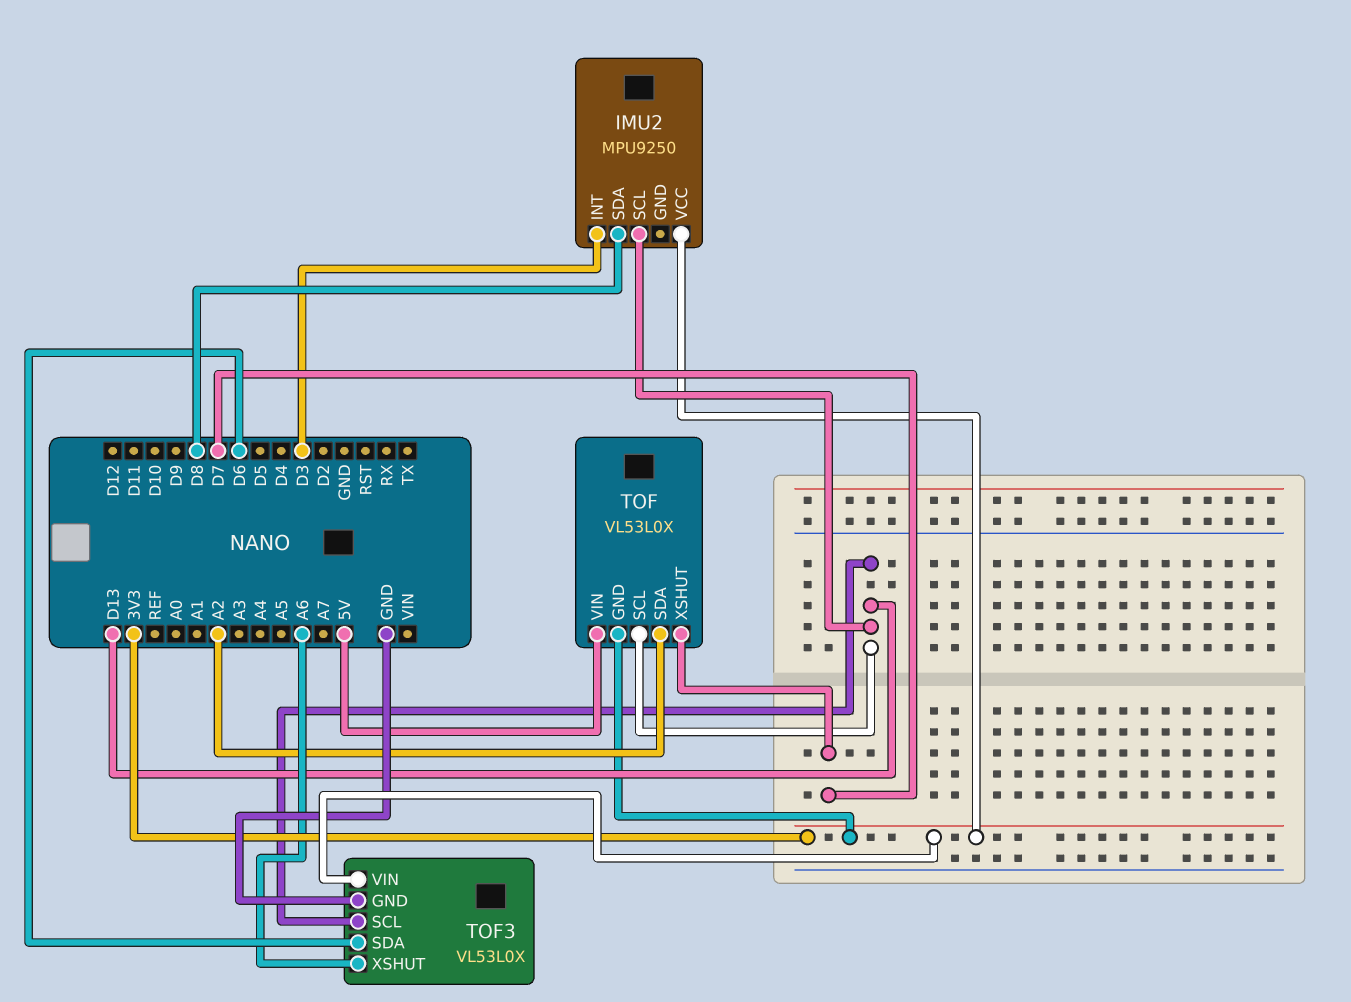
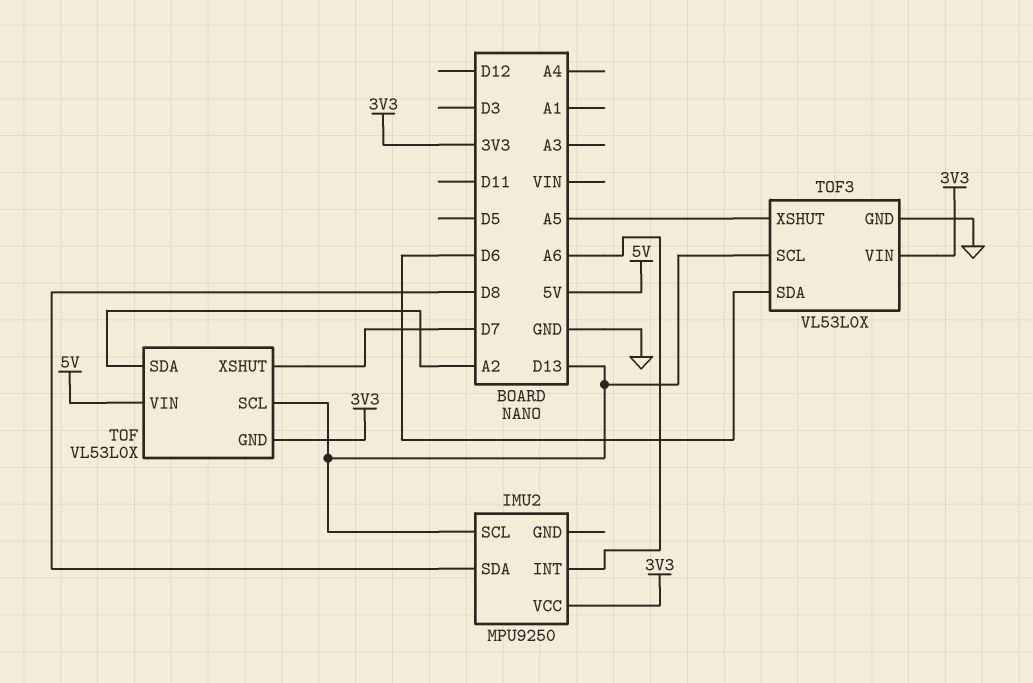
IMU2 pin INT: D3 -> A6
TOF3 pin XSHUT: A6 -> A5

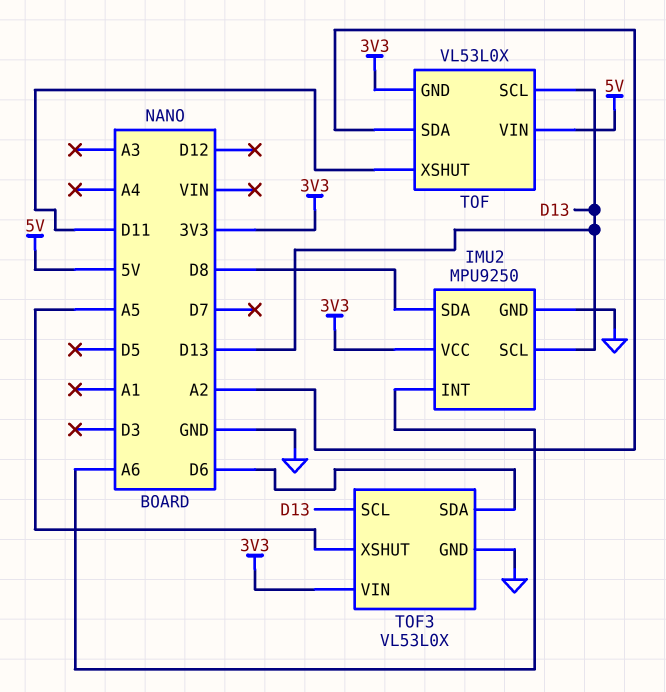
IMU2 pin GND: none -> GND
TOF pin XSHUT: D7 -> D11

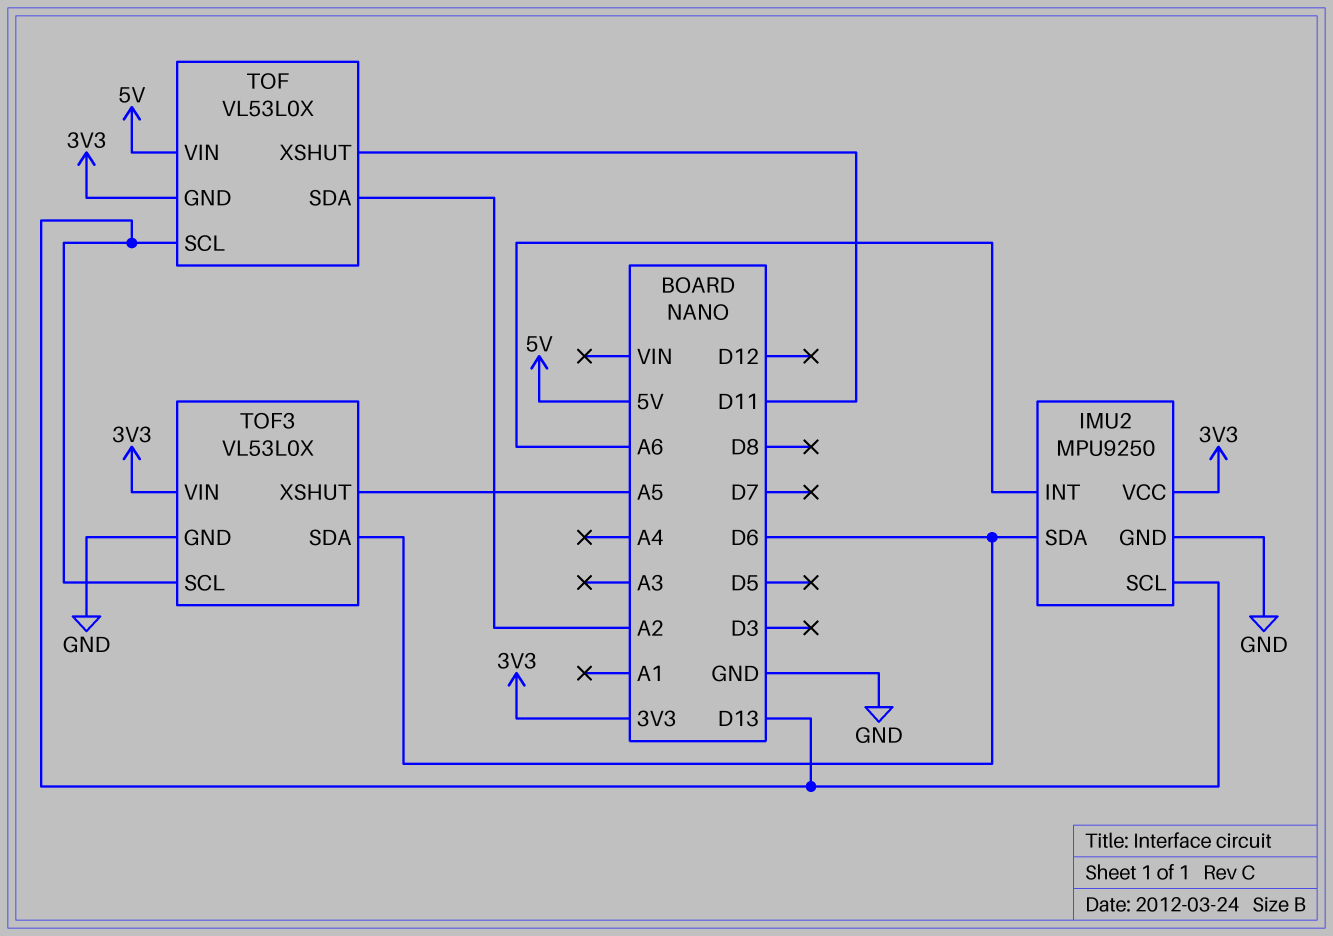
IMU2 pin SDA: D8 -> D6

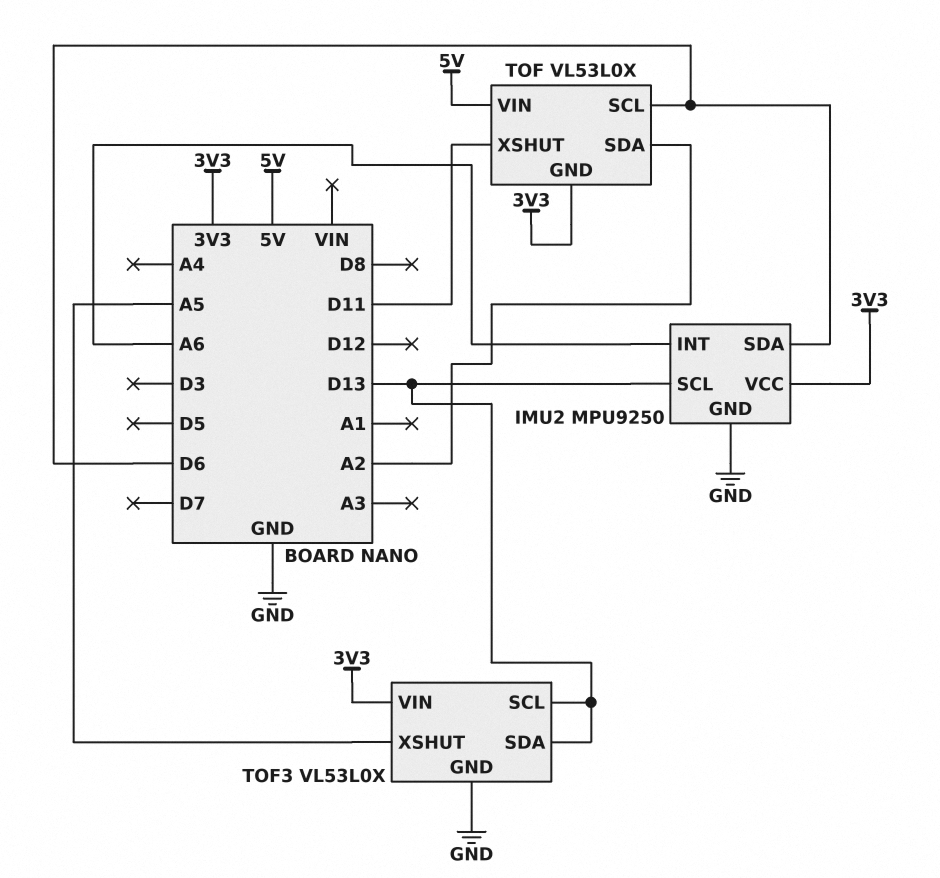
TOF pin SCL: D13 -> D6
TOF3 pin SDA: D6 -> D13

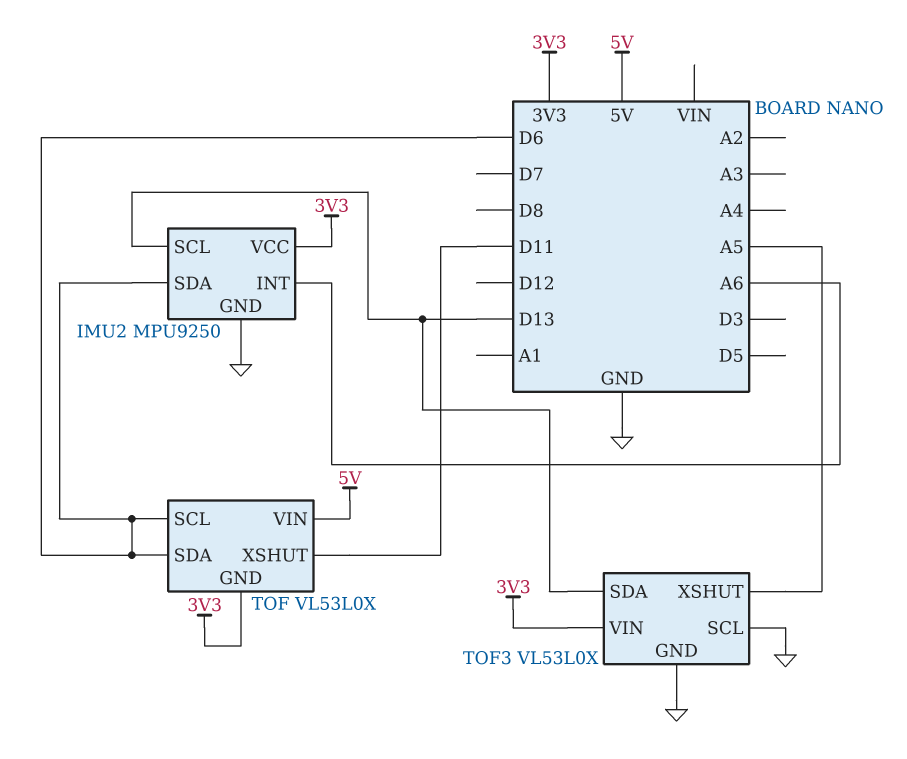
TOF pin SDA: A2 -> D6
TOF3 pin SCL: D13 -> GND

